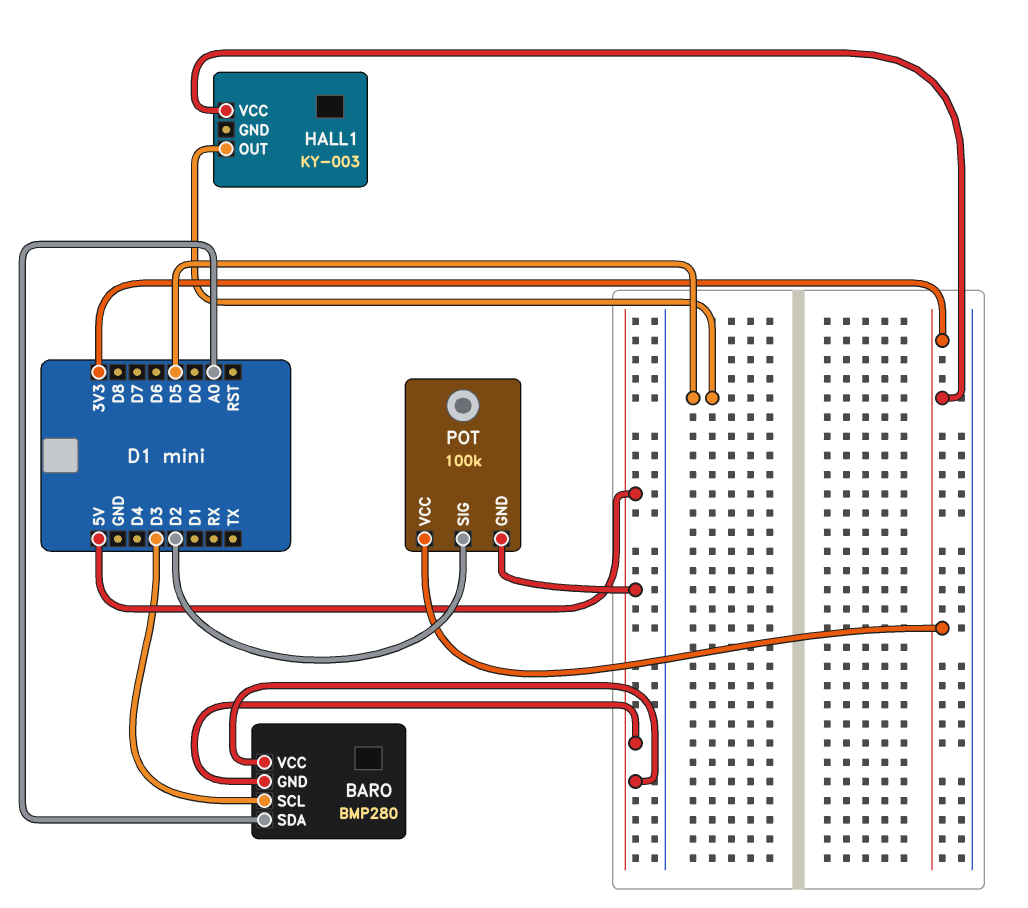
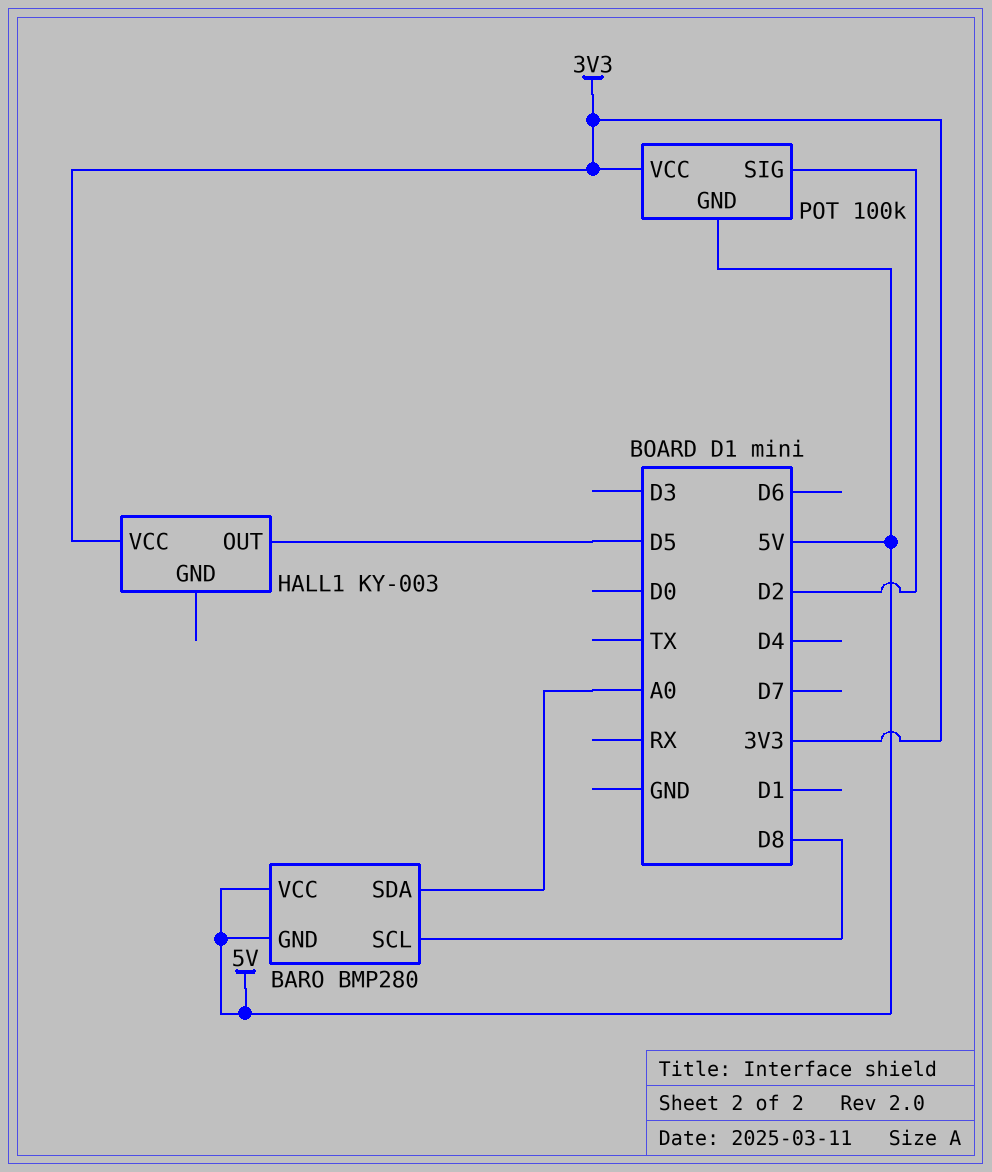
BARO pin SCL: D3 -> D8

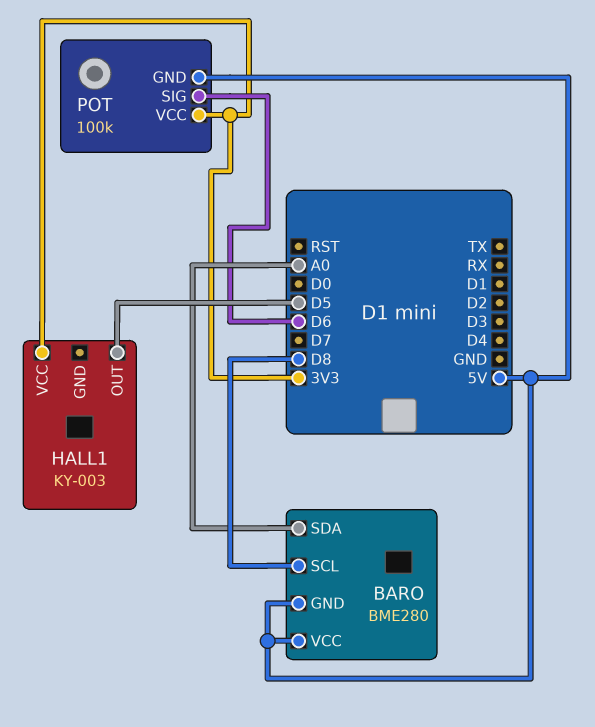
BARO: BMP280 -> BME280
POT pin SIG: D2 -> D6

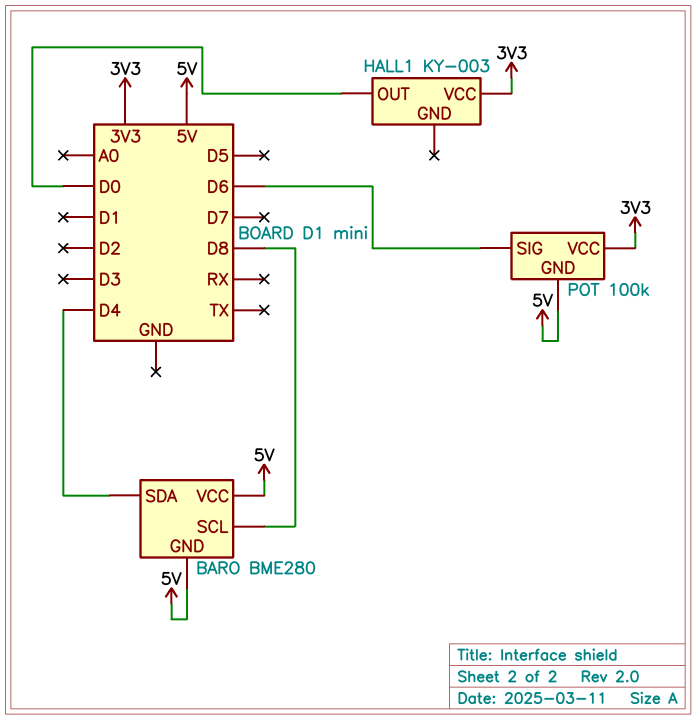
BARO pin SDA: A0 -> D4
HALL1 pin OUT: D5 -> D0

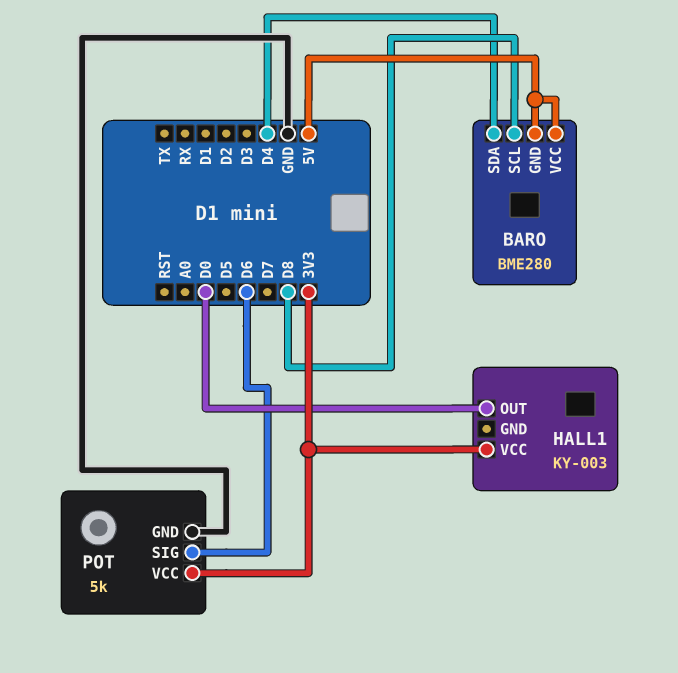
POT: 100k -> 5k
POT pin GND: 5V -> GND

